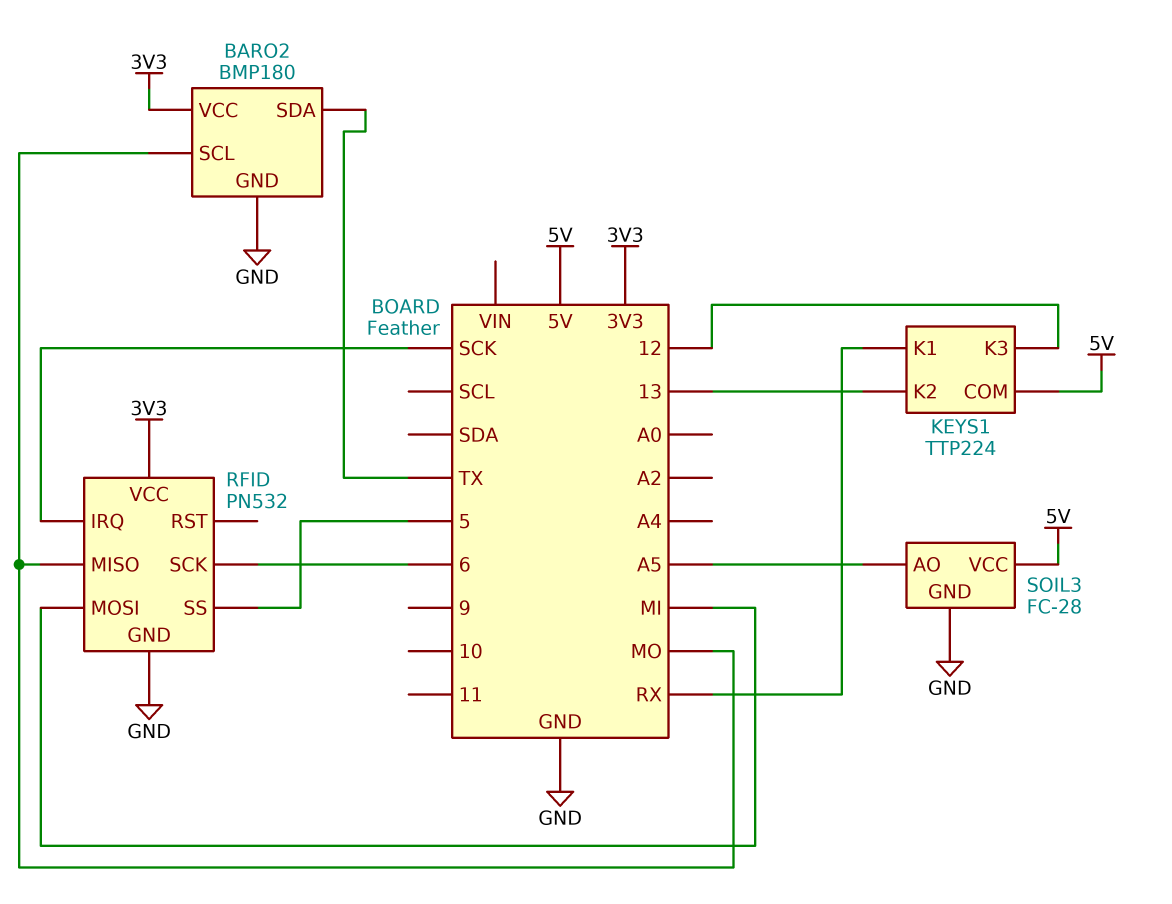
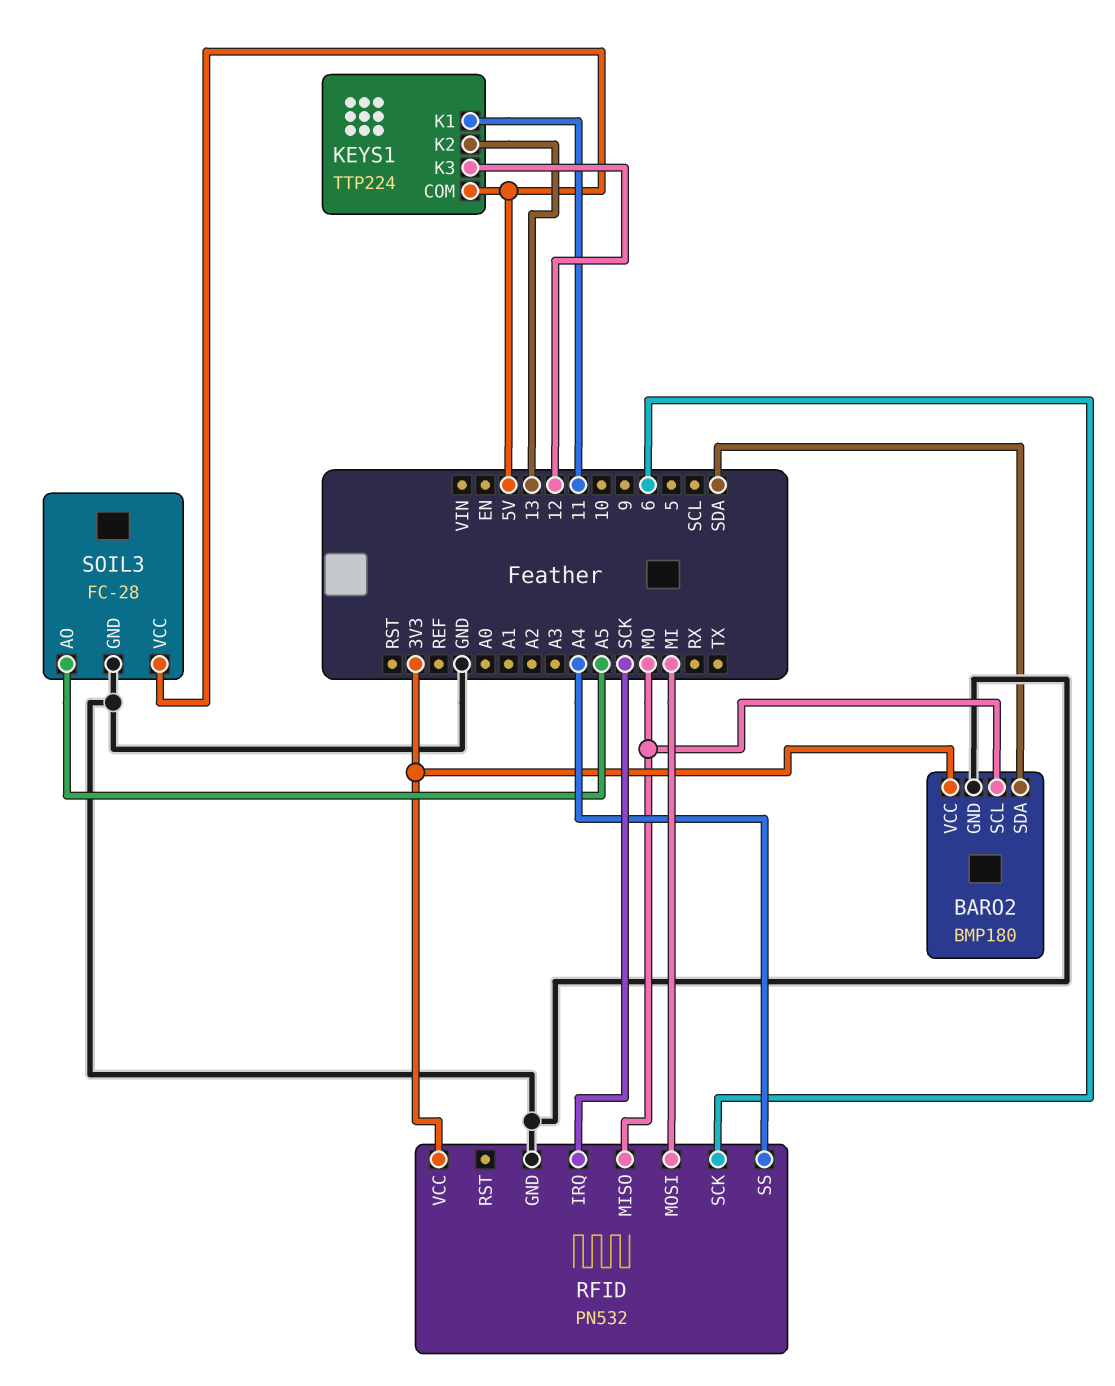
BARO2 pin SDA: TX -> SDA
KEYS1 pin K1: RX -> 11
RFID pin SS: 5 -> A4

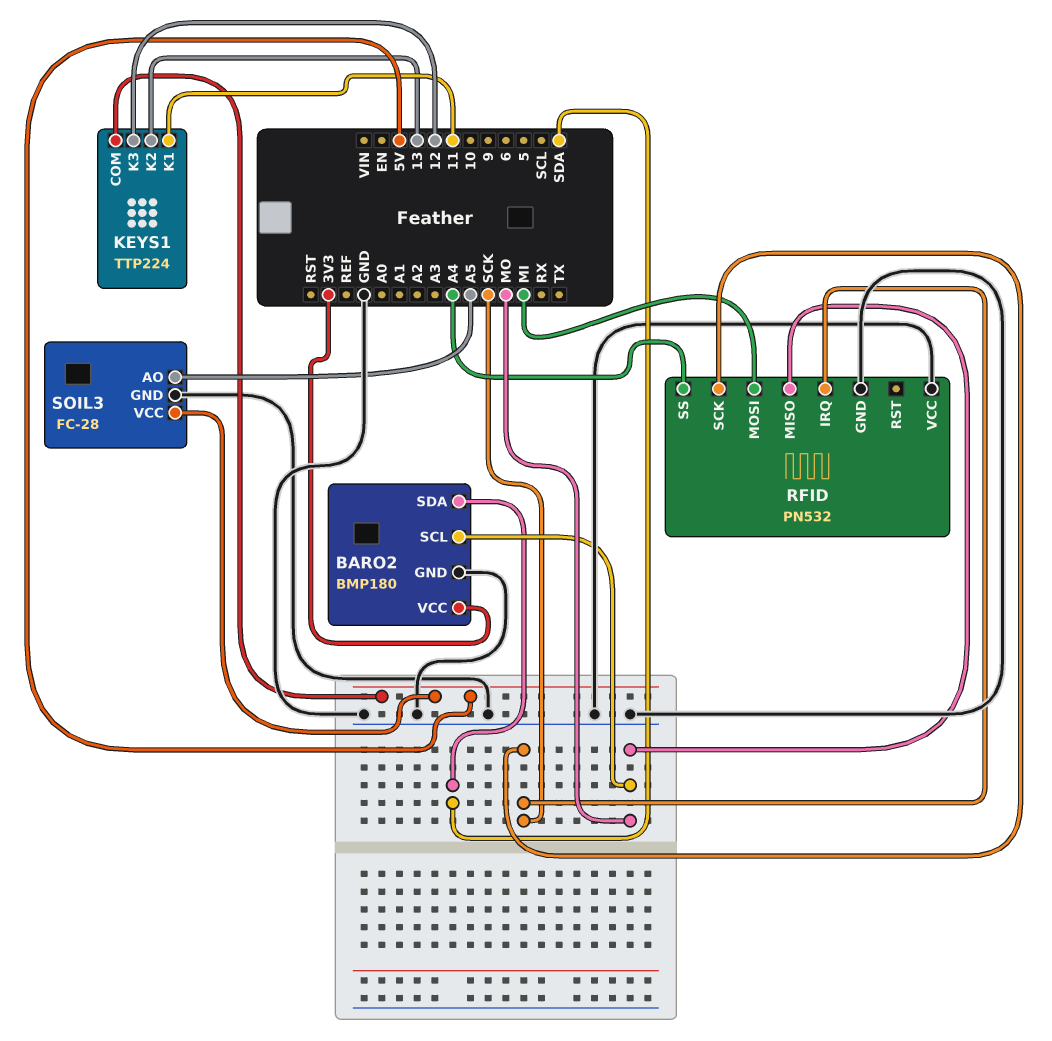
RFID pin SCK: 6 -> SCK
RFID pin VCC: 3V3 -> GND

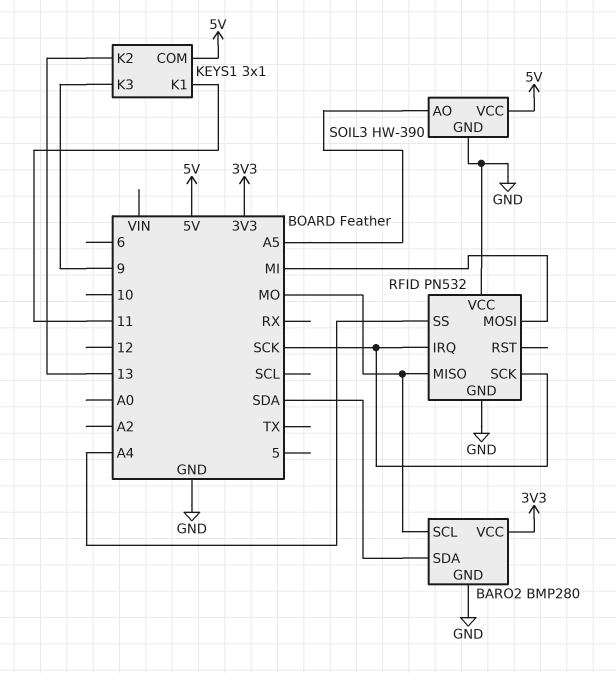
BARO2: BMP180 -> BMP280
KEYS1: TTP224 -> 3x1
KEYS1 pin K3: 12 -> 9
SOIL3: FC-28 -> HW-390

